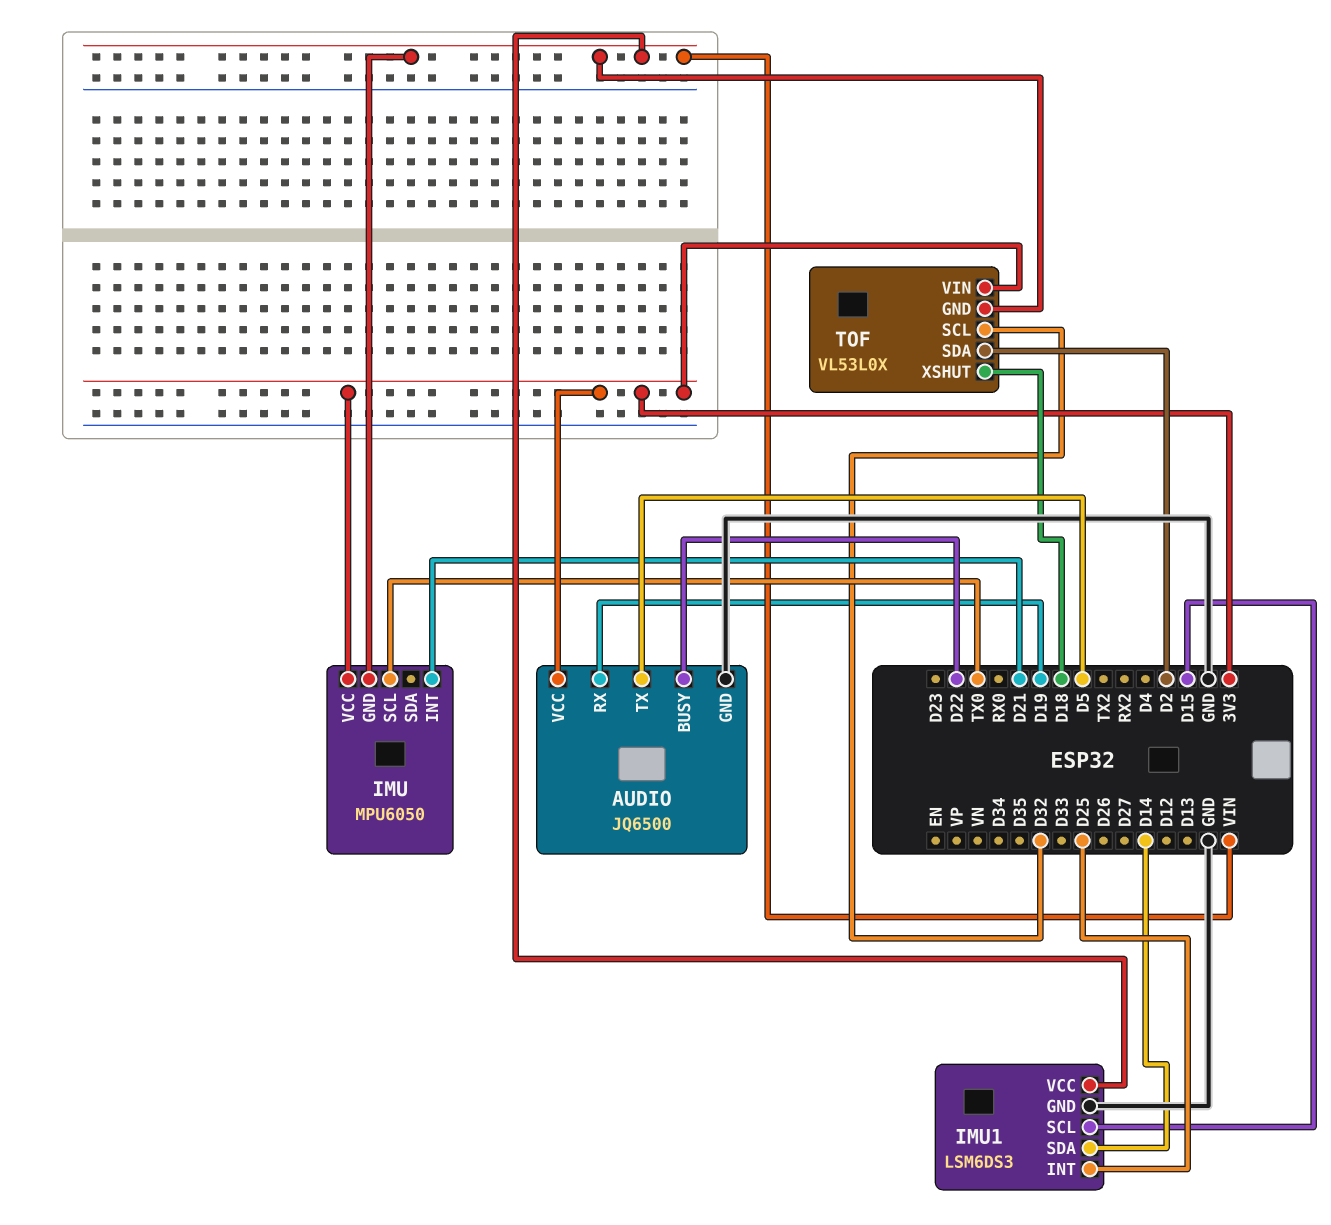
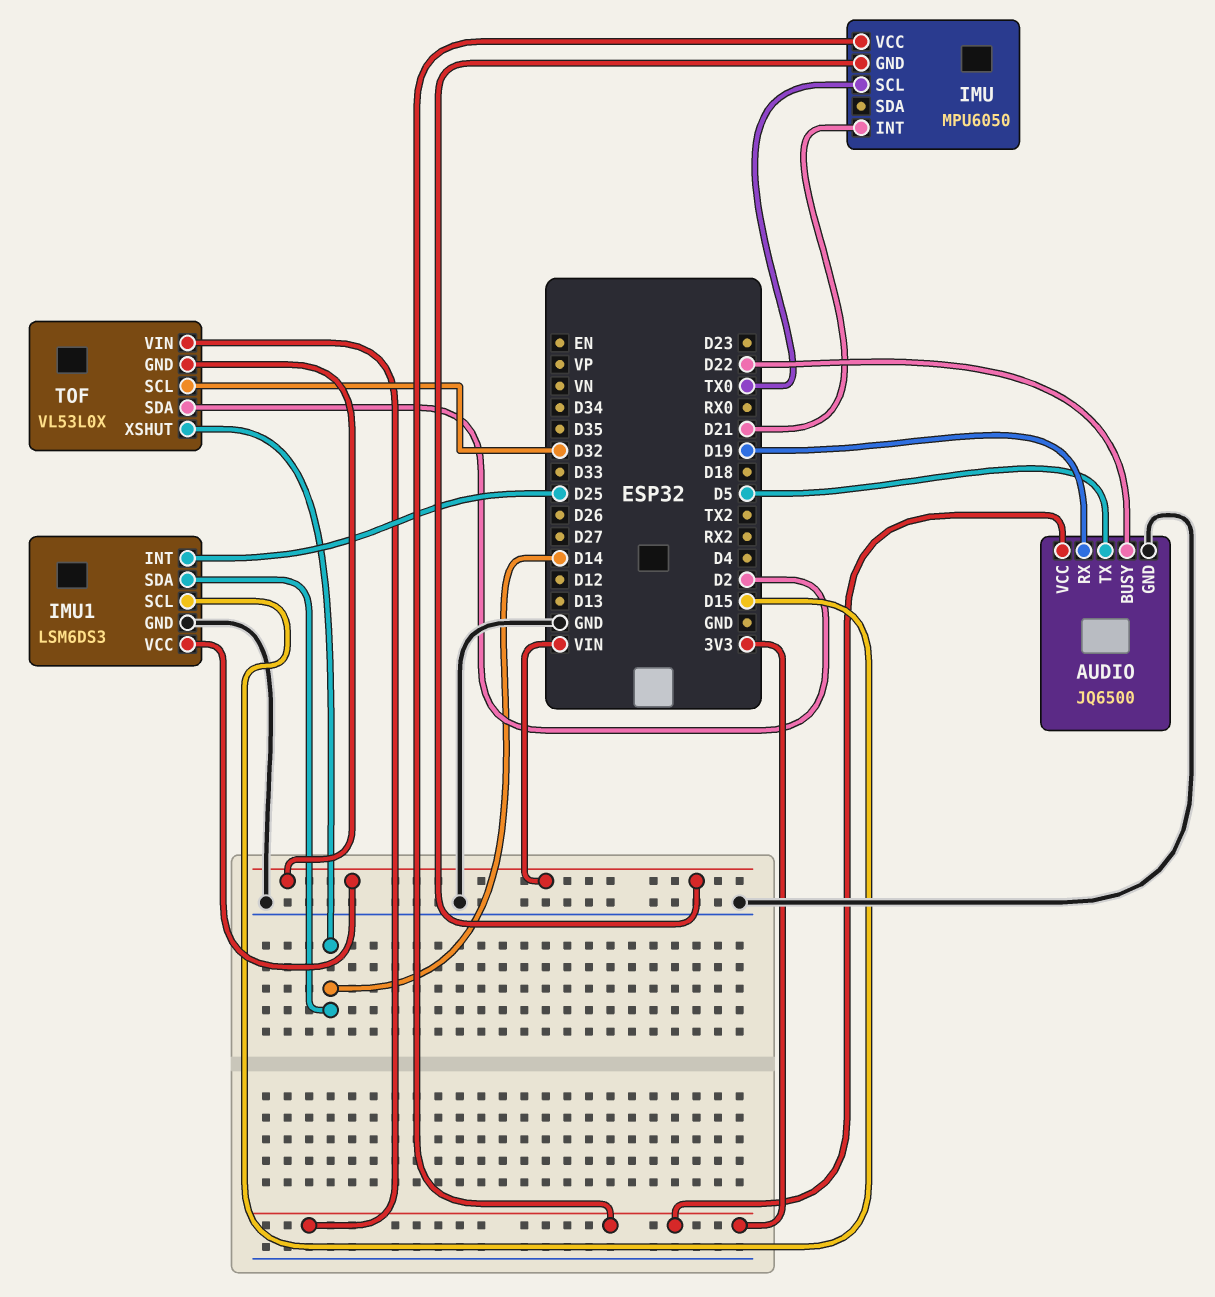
TOF pin XSHUT: D18 -> D14

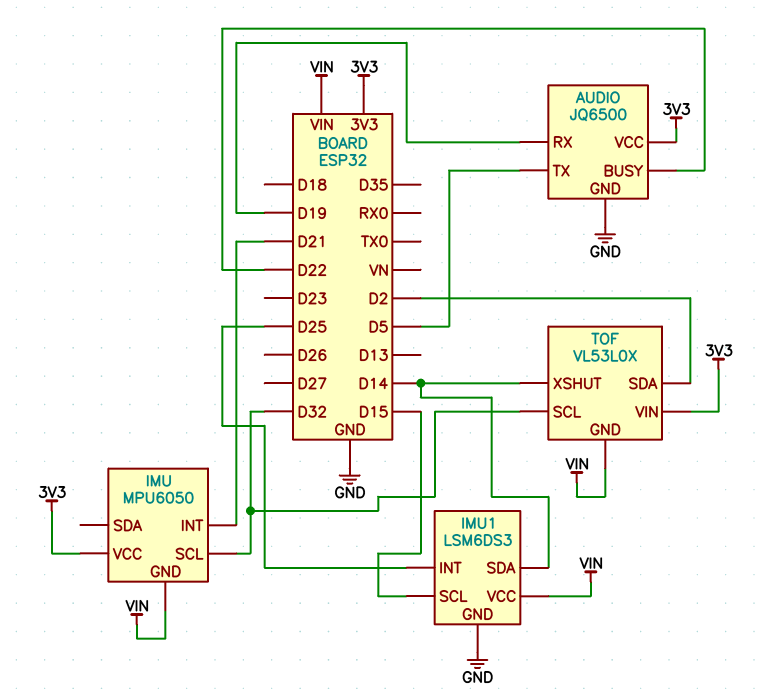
IMU pin SCL: TX0 -> D32

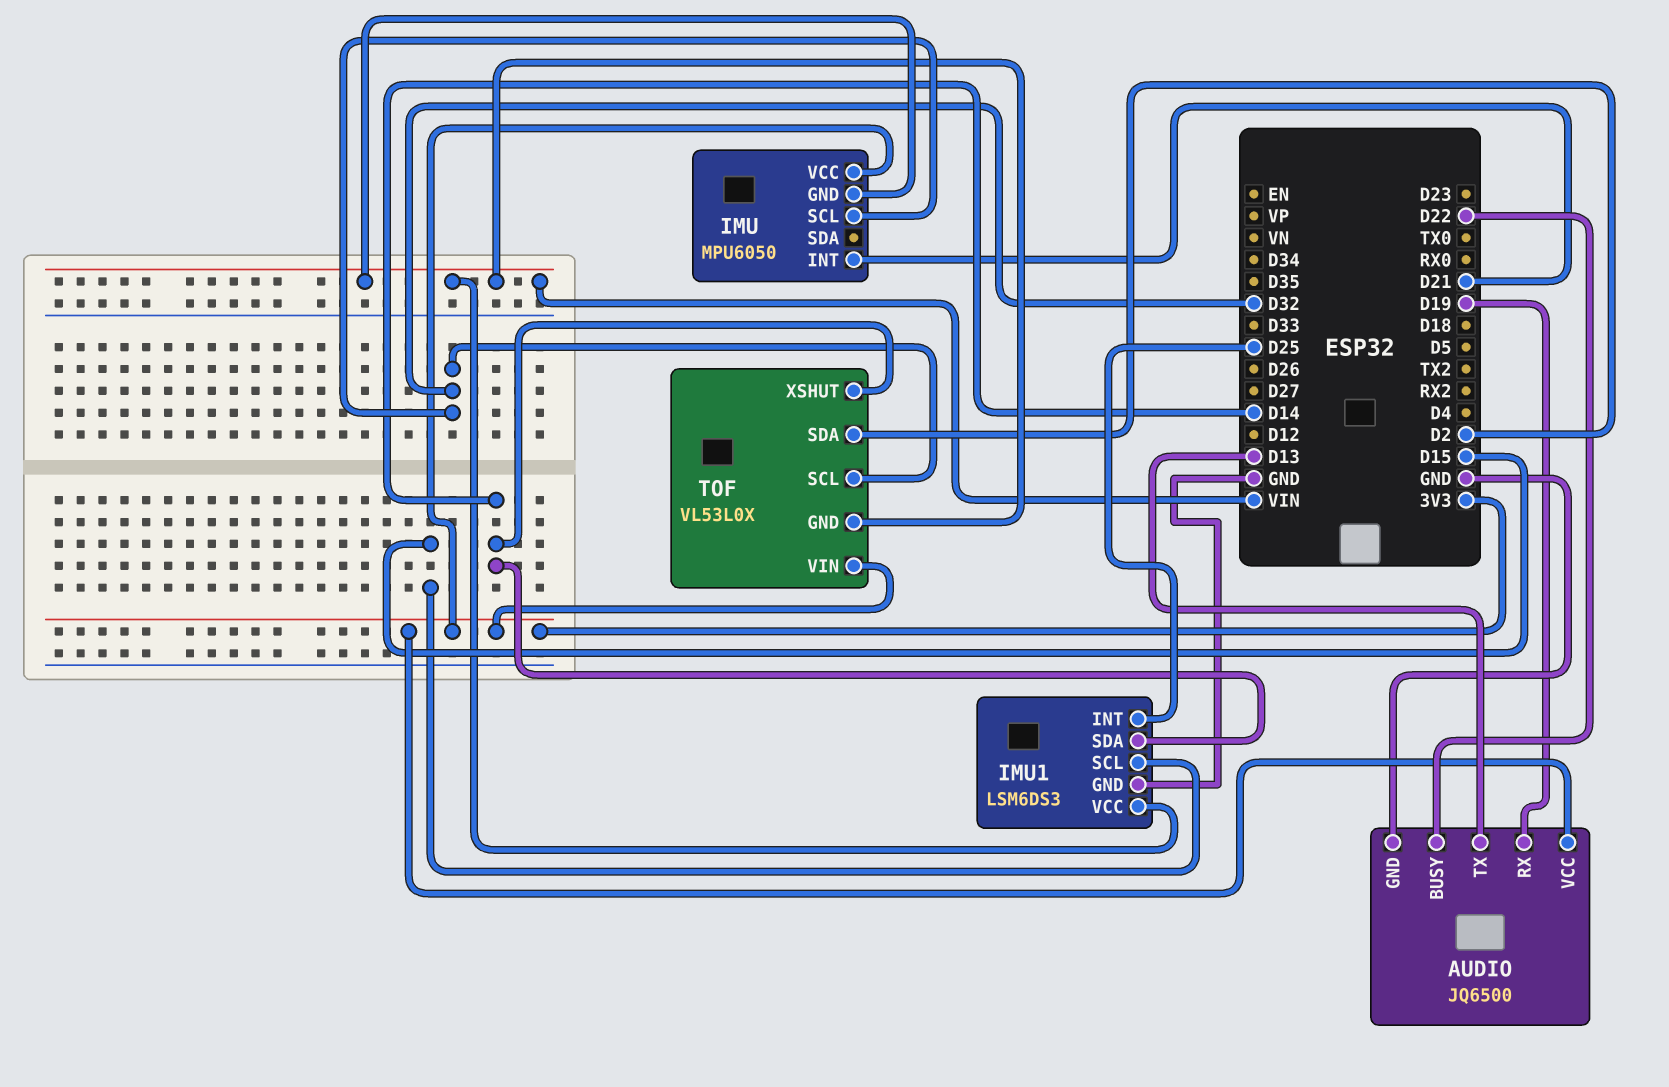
AUDIO pin TX: D5 -> D13

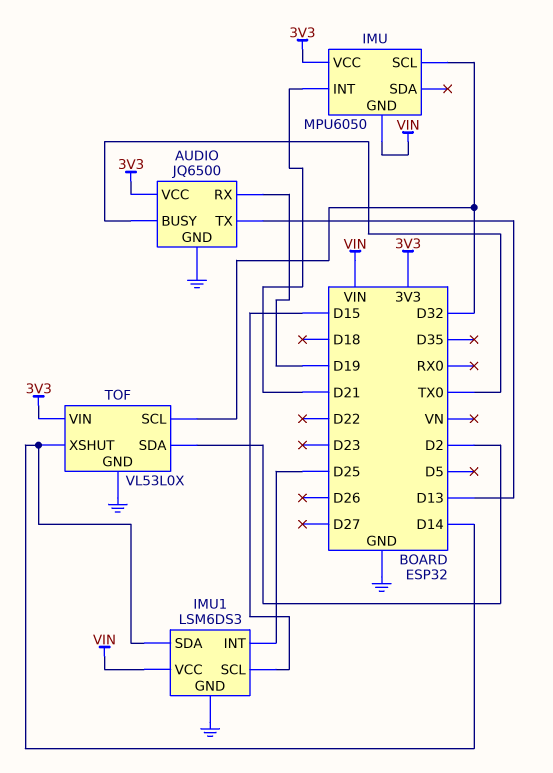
AUDIO pin BUSY: D22 -> TX0
TOF pin GND: VIN -> GND

